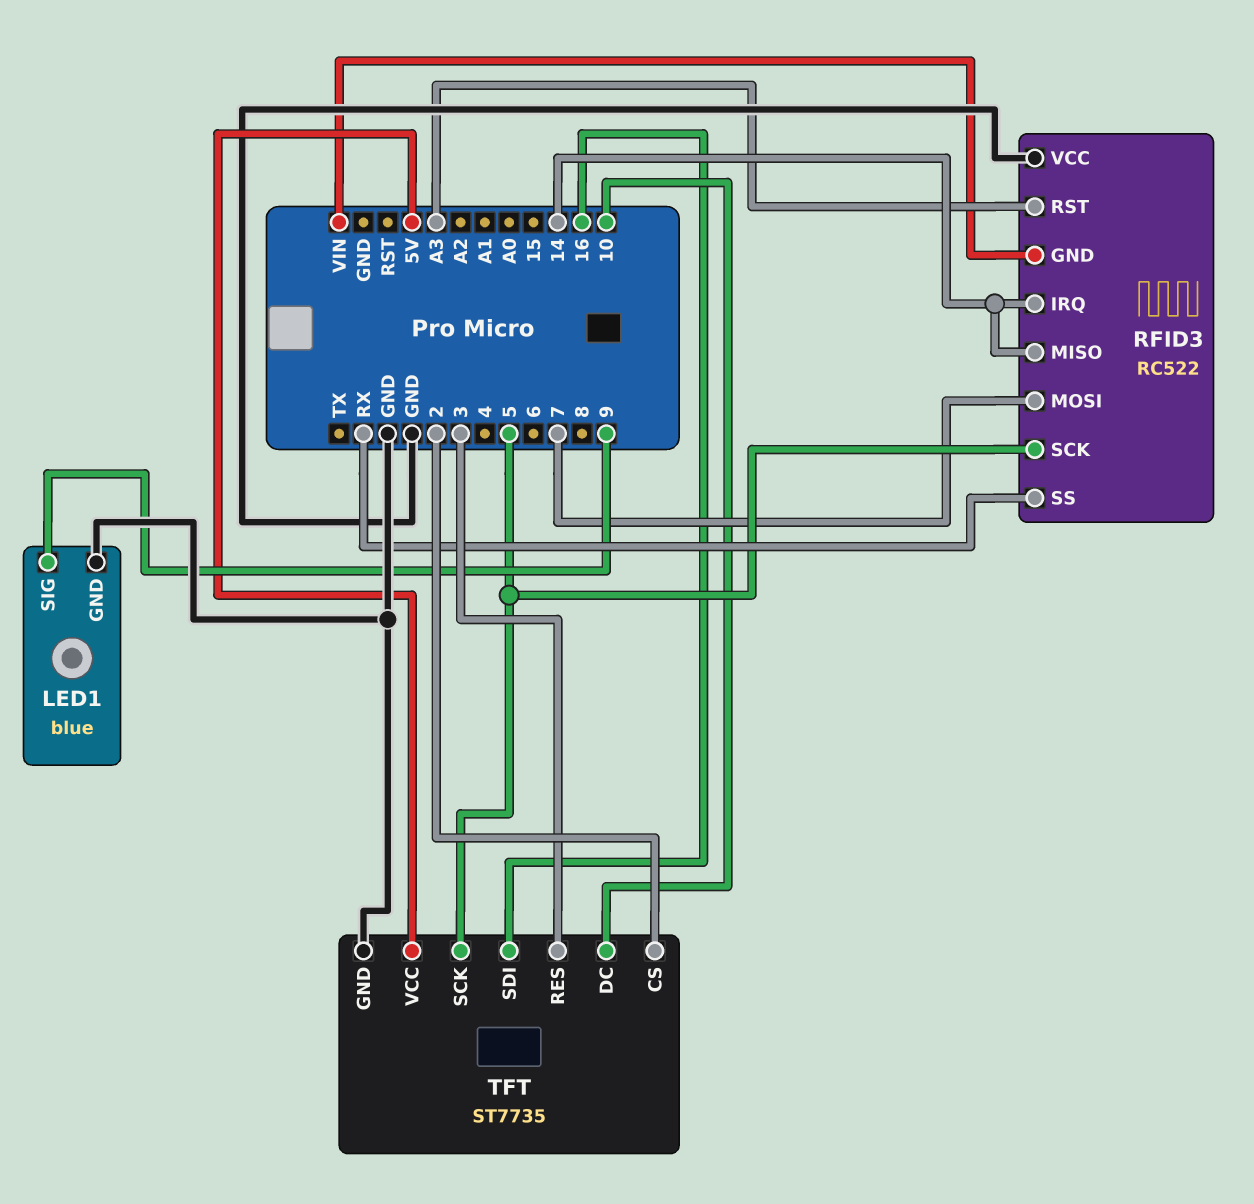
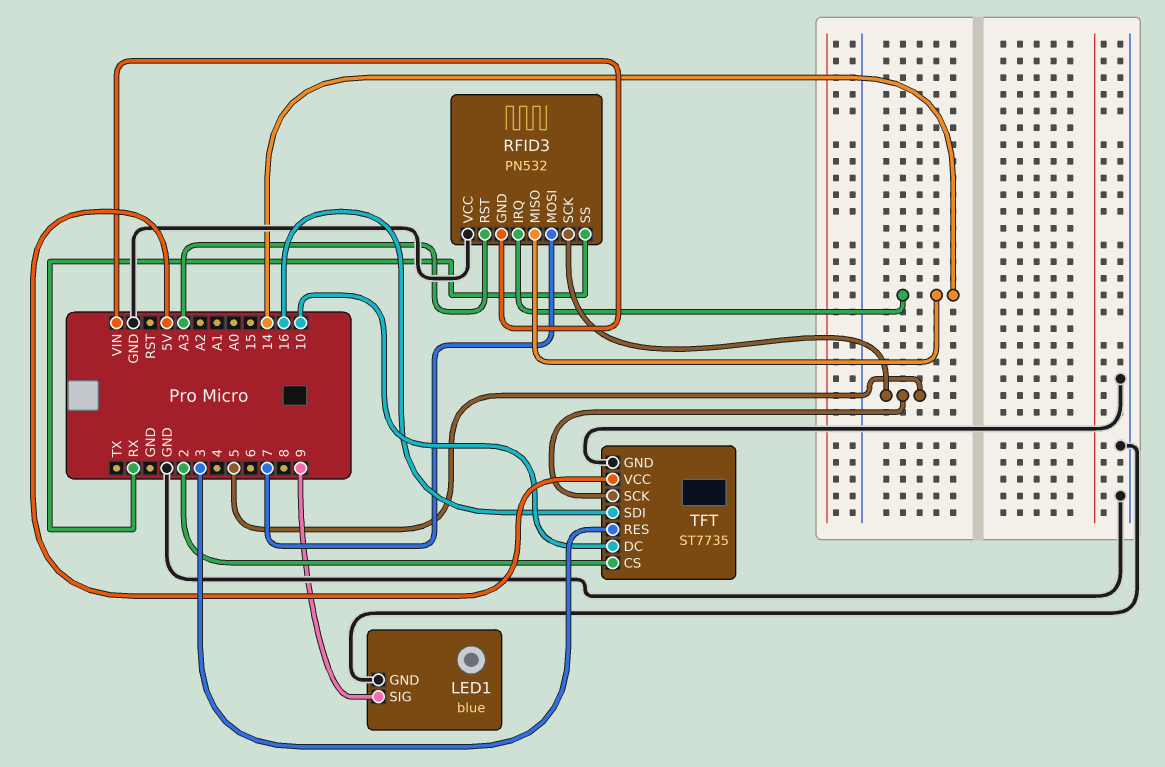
RFID3: RC522 -> PN532

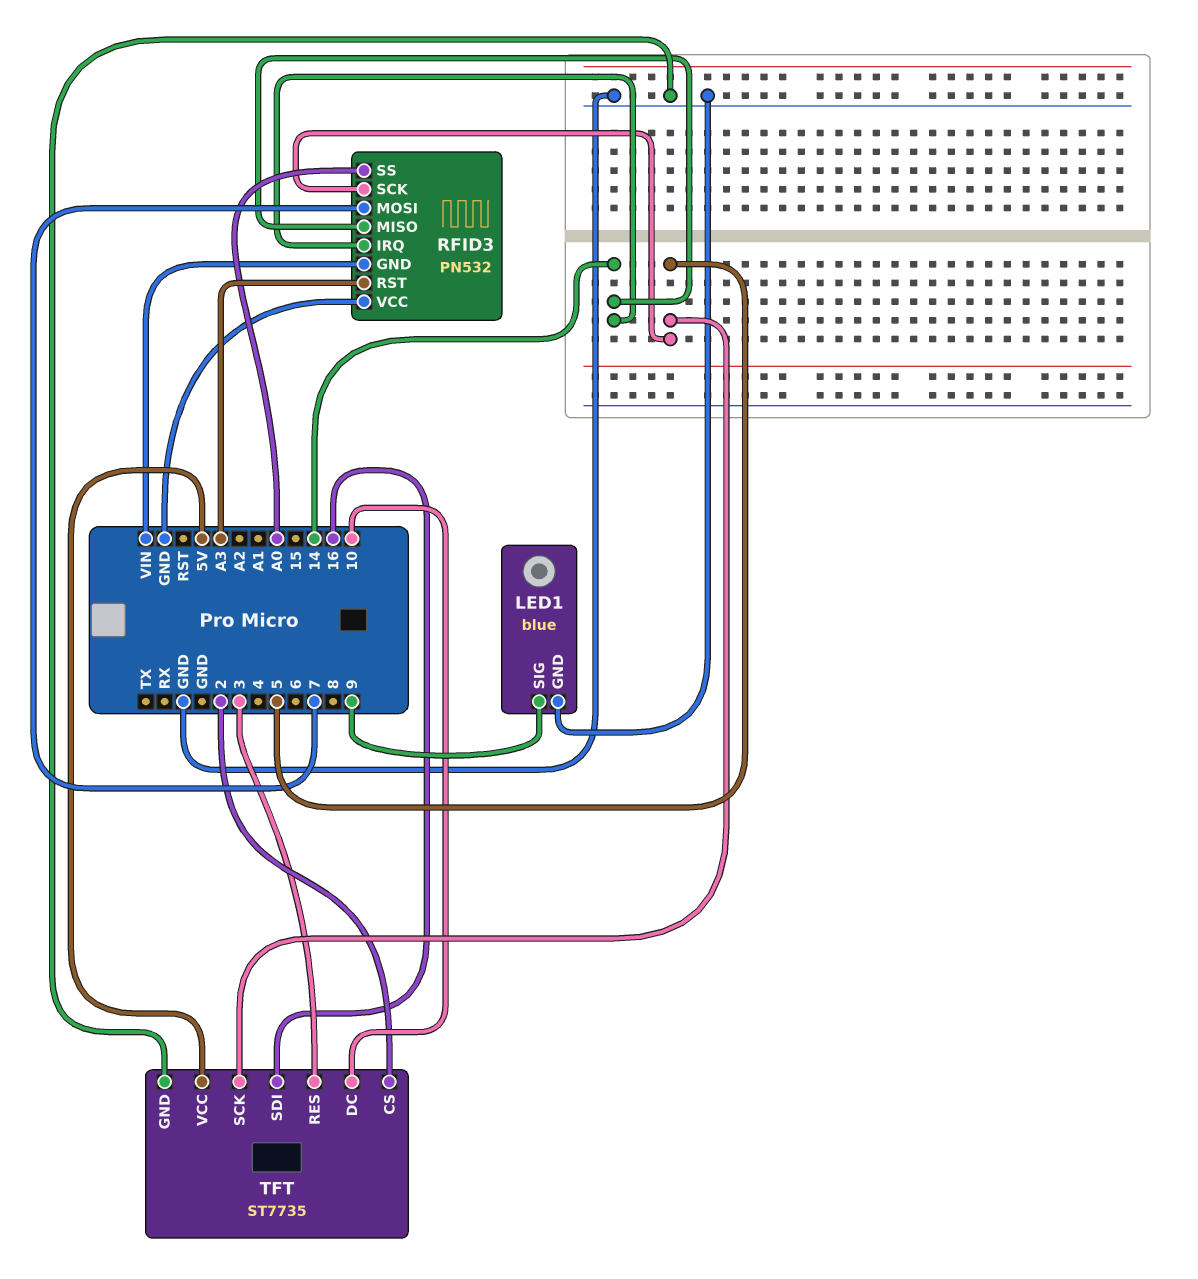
RFID3 pin SS: RX -> A0

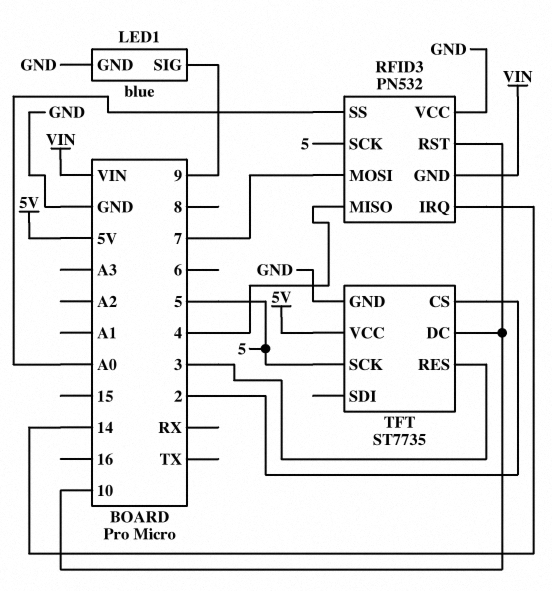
RFID3 pin MISO: 14 -> 4
RFID3 pin RST: A3 -> 10
TFT pin SDI: 16 -> none

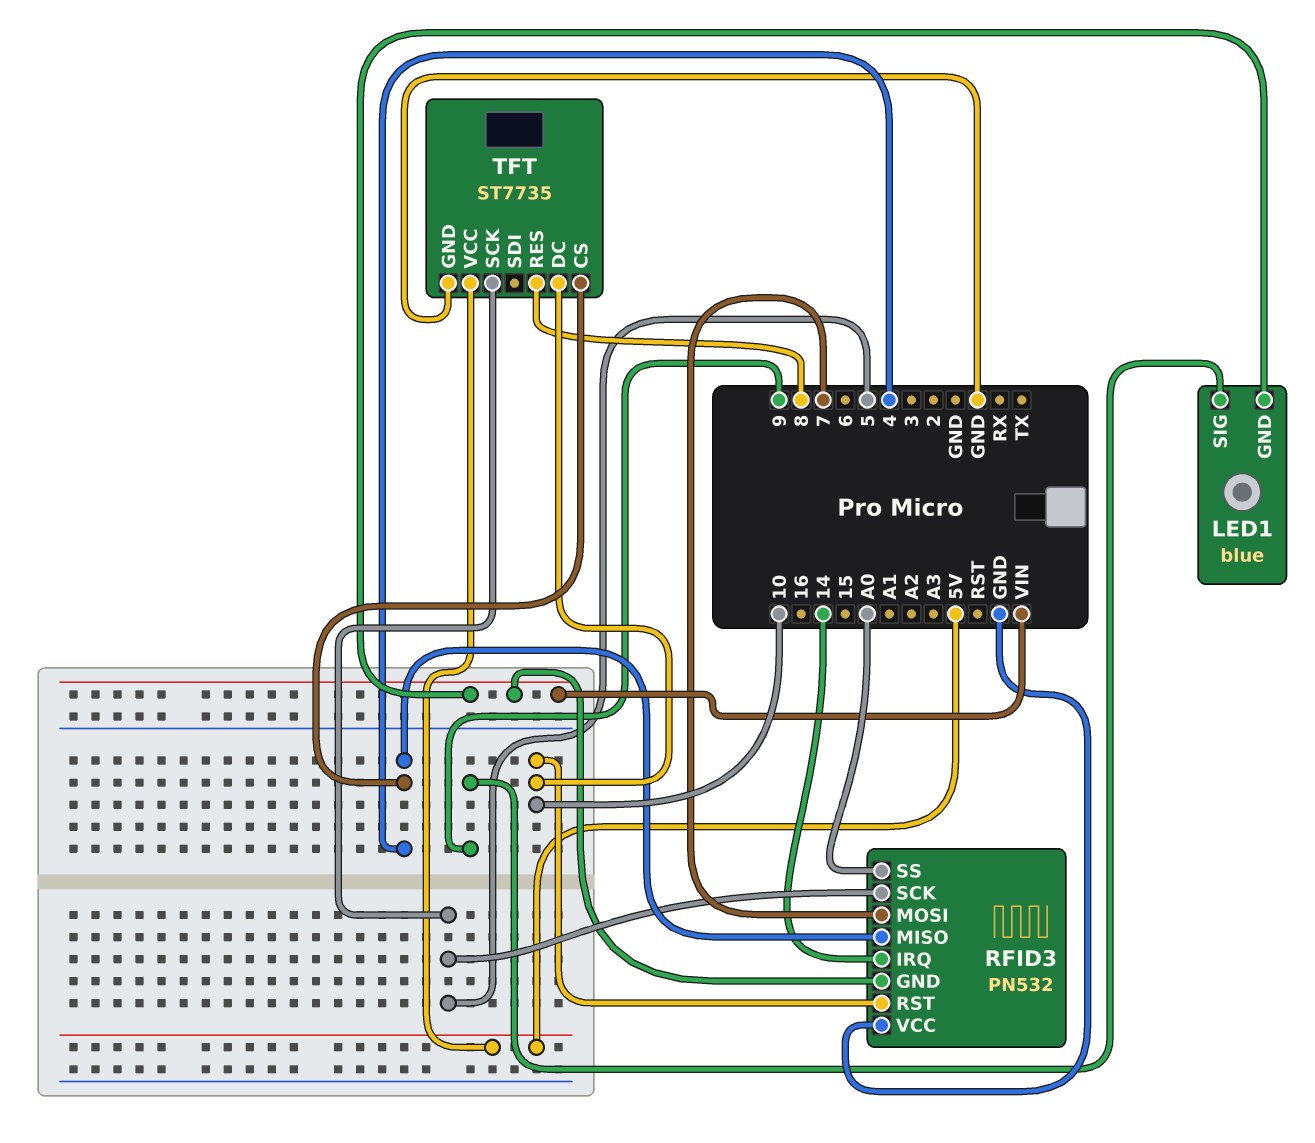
LED1 pin GND: GND -> VIN
TFT pin CS: 2 -> 4
TFT pin RES: 3 -> 8

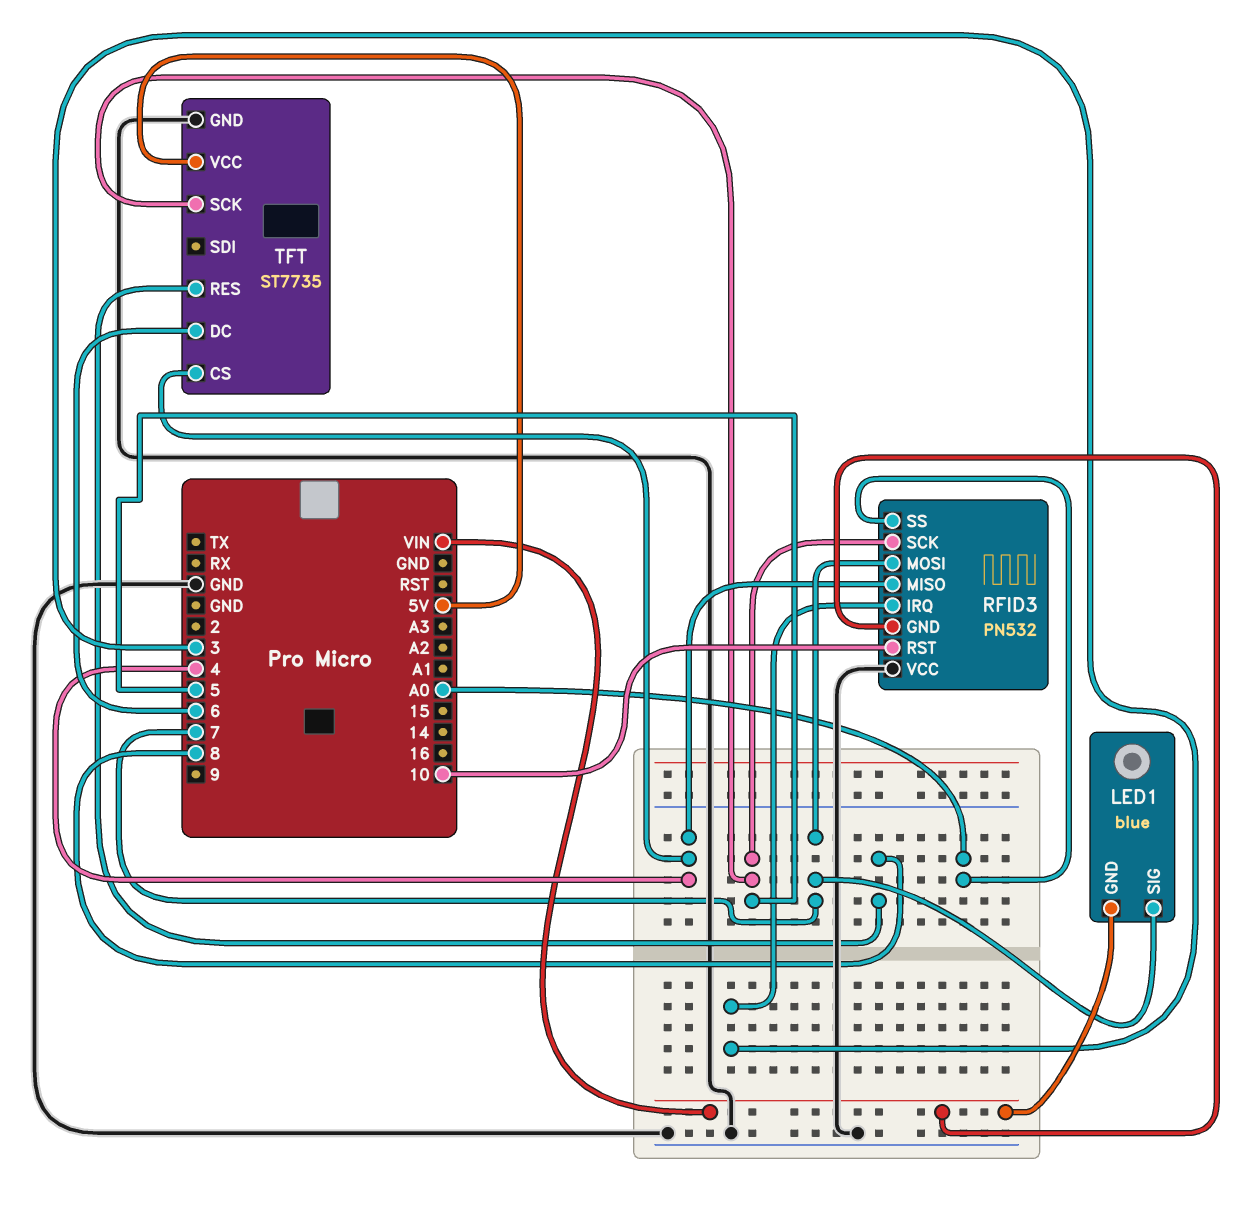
LED1 pin SIG: 9 -> 7
RFID3 pin IRQ: 14 -> 3
TFT pin DC: 10 -> 6

